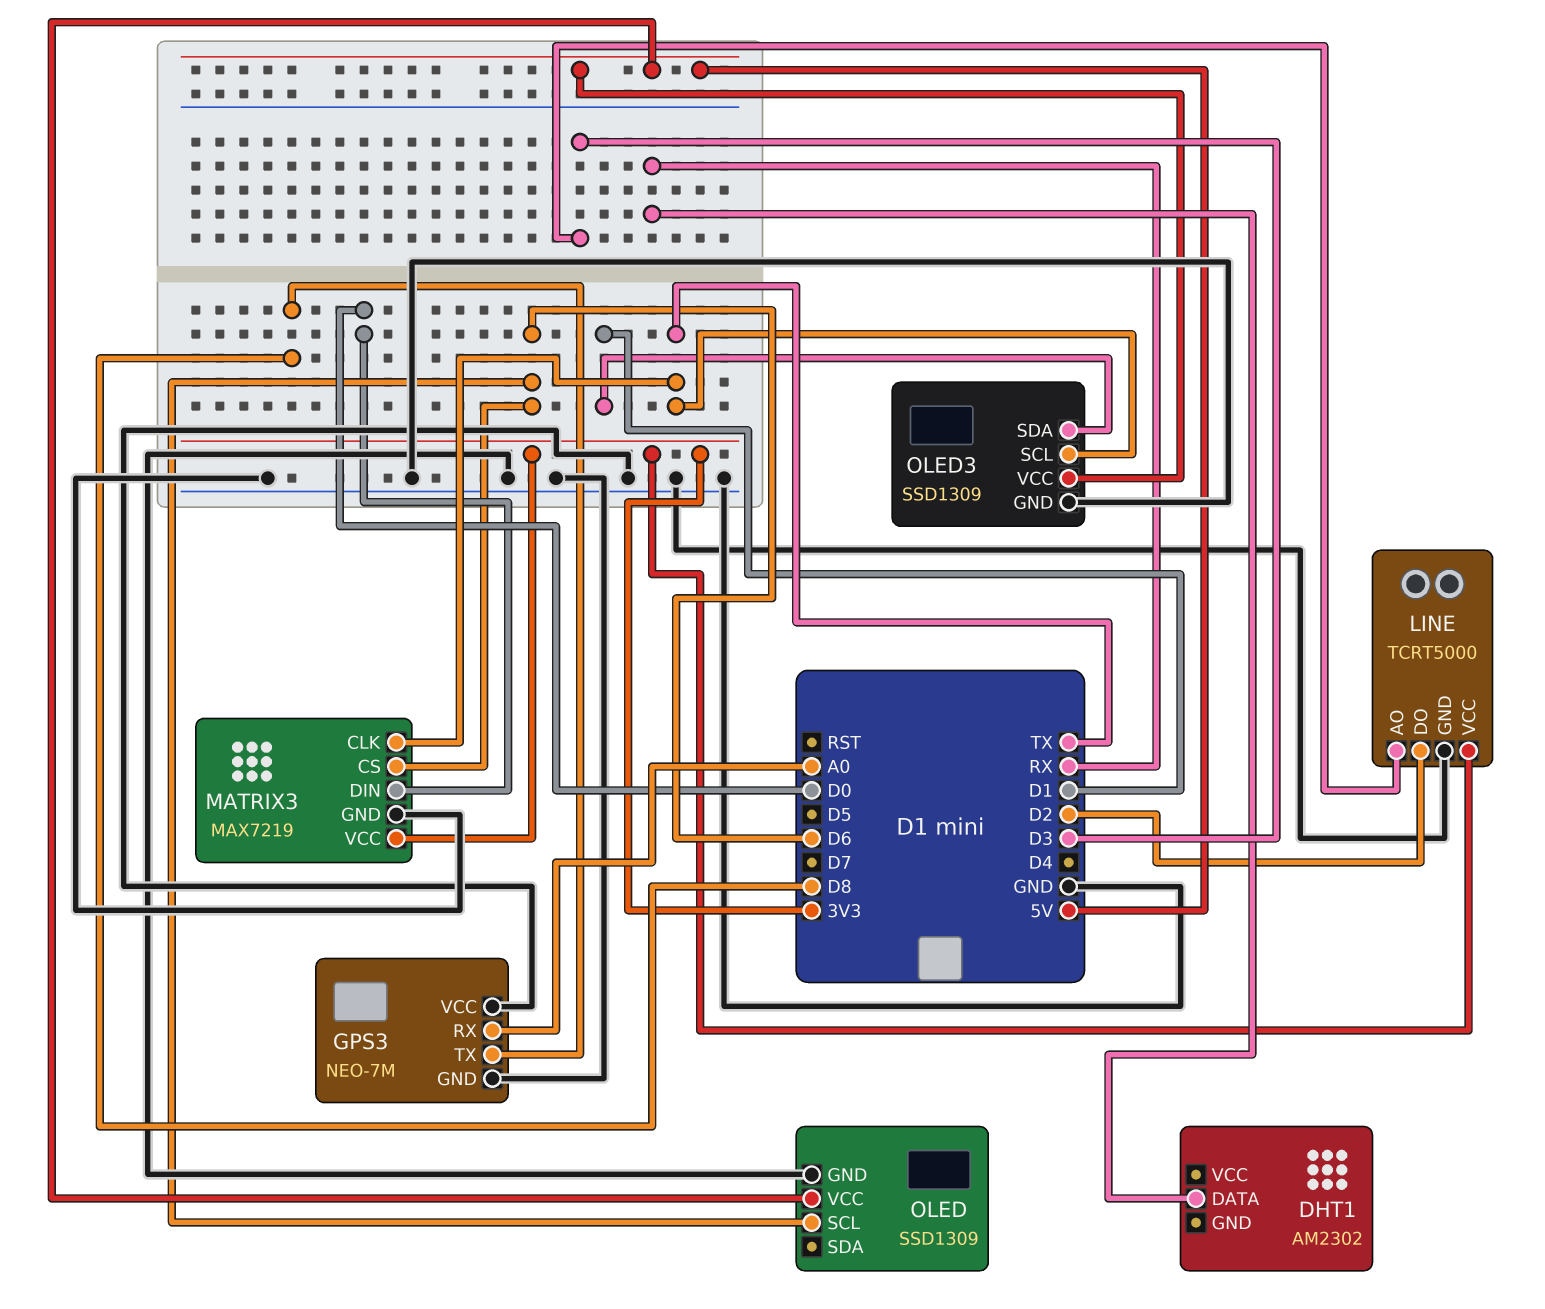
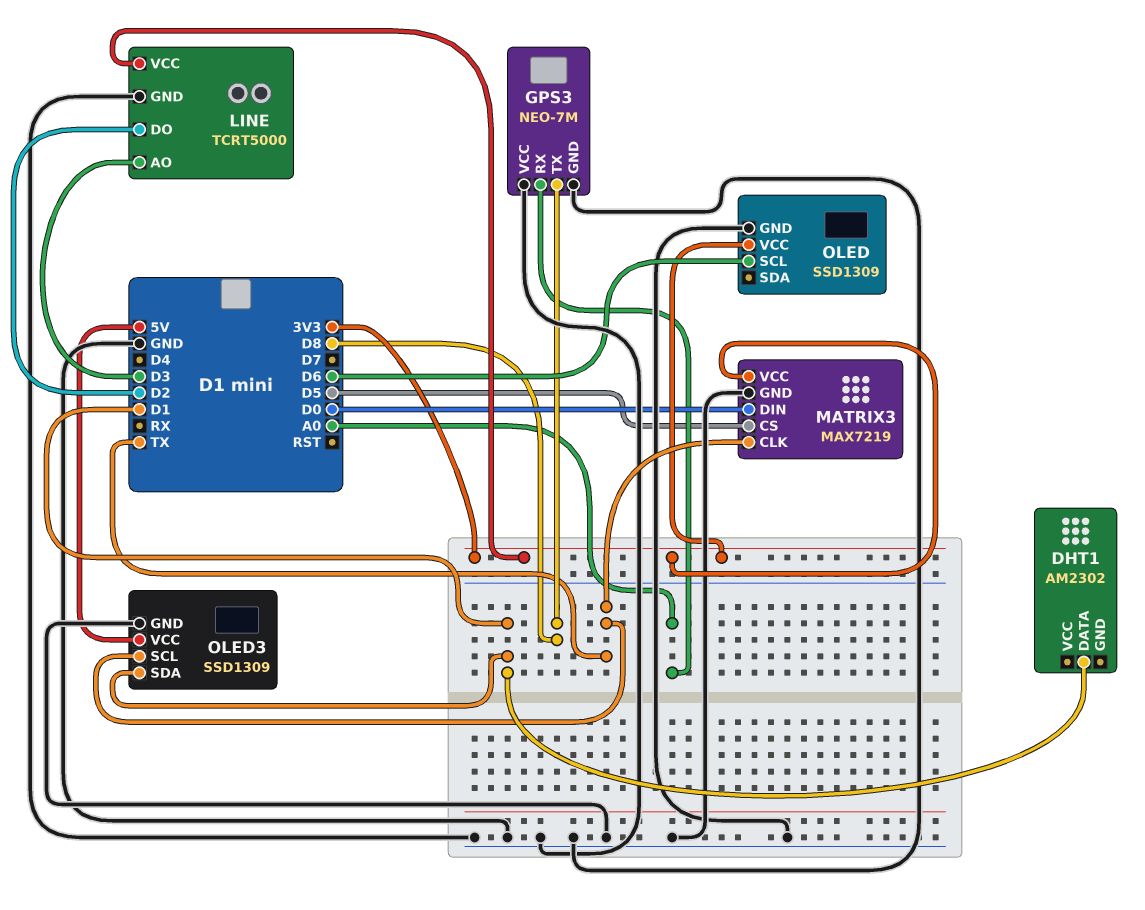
DHT1 pin DATA: RX -> D1
MATRIX3 pin CS: D6 -> D5
OLED pin VCC: 5V -> 3V3

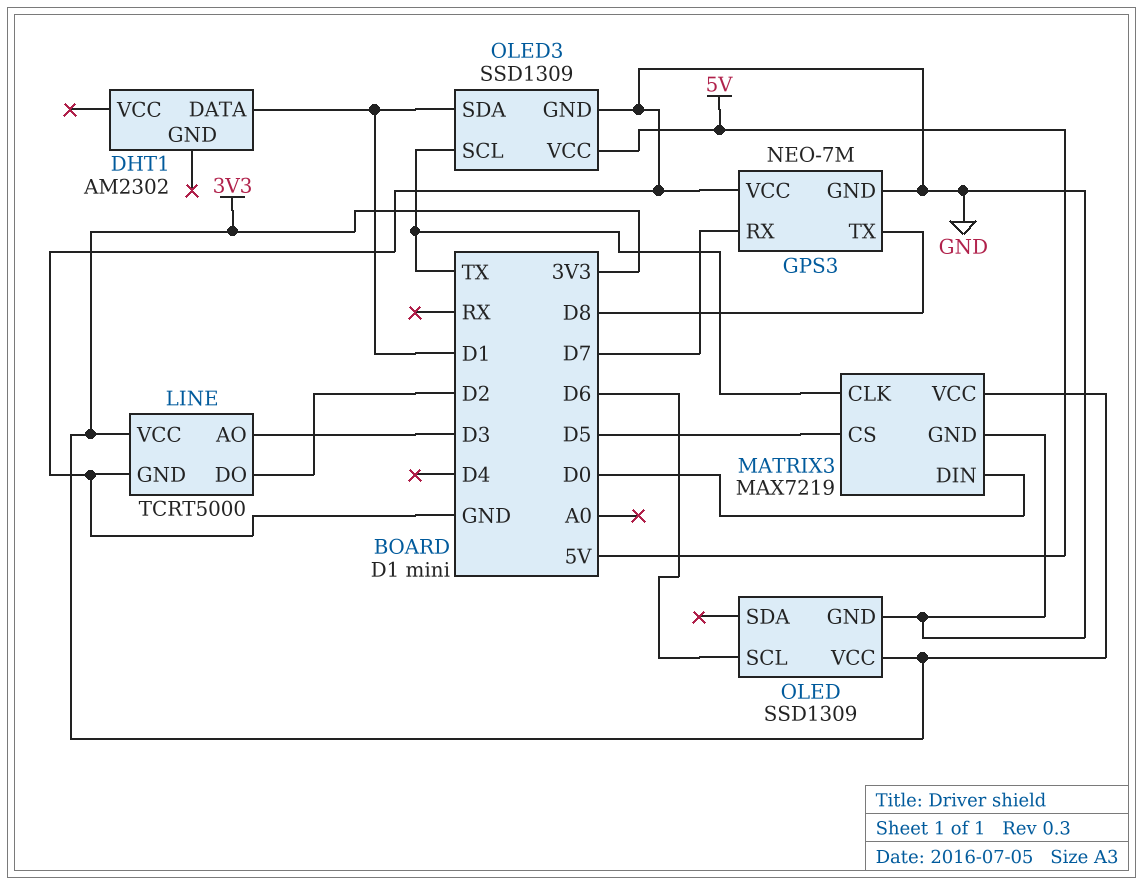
GPS3 pin RX: A0 -> D7

